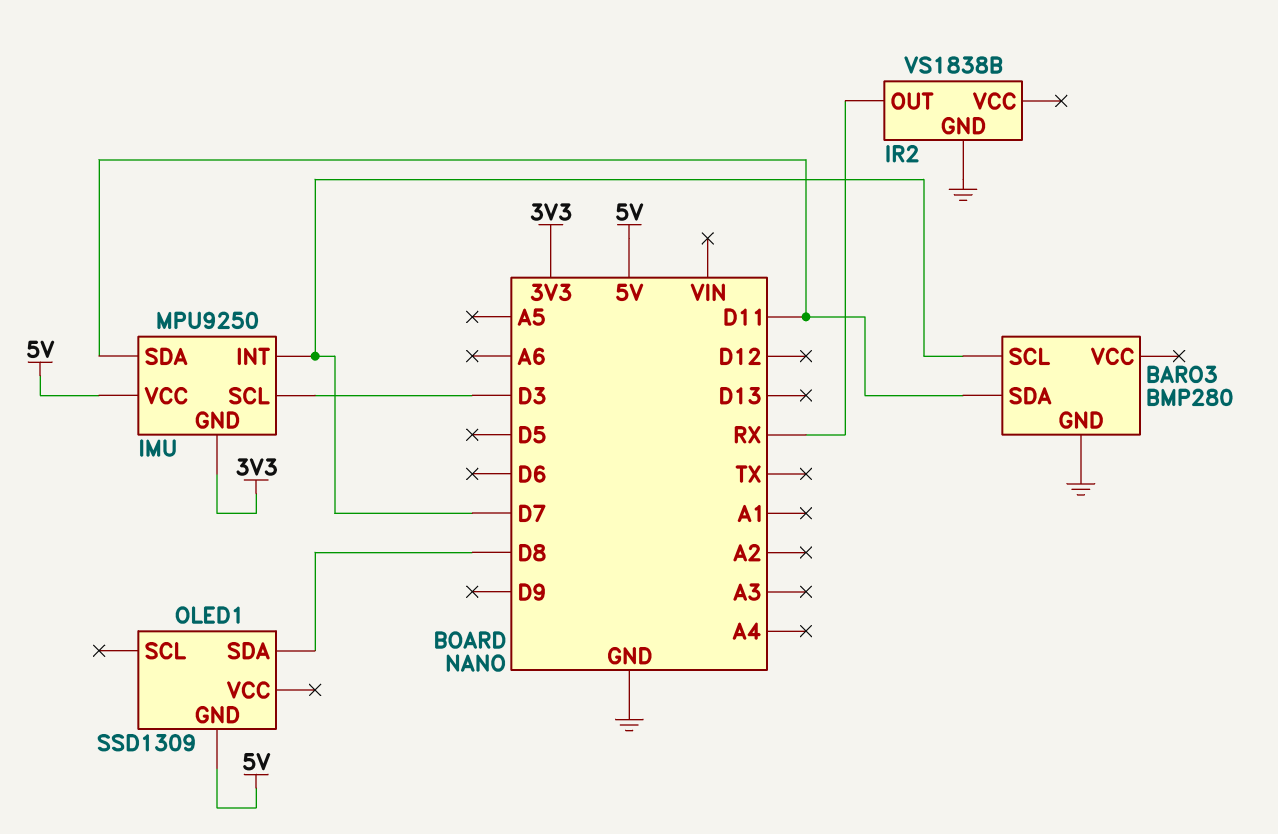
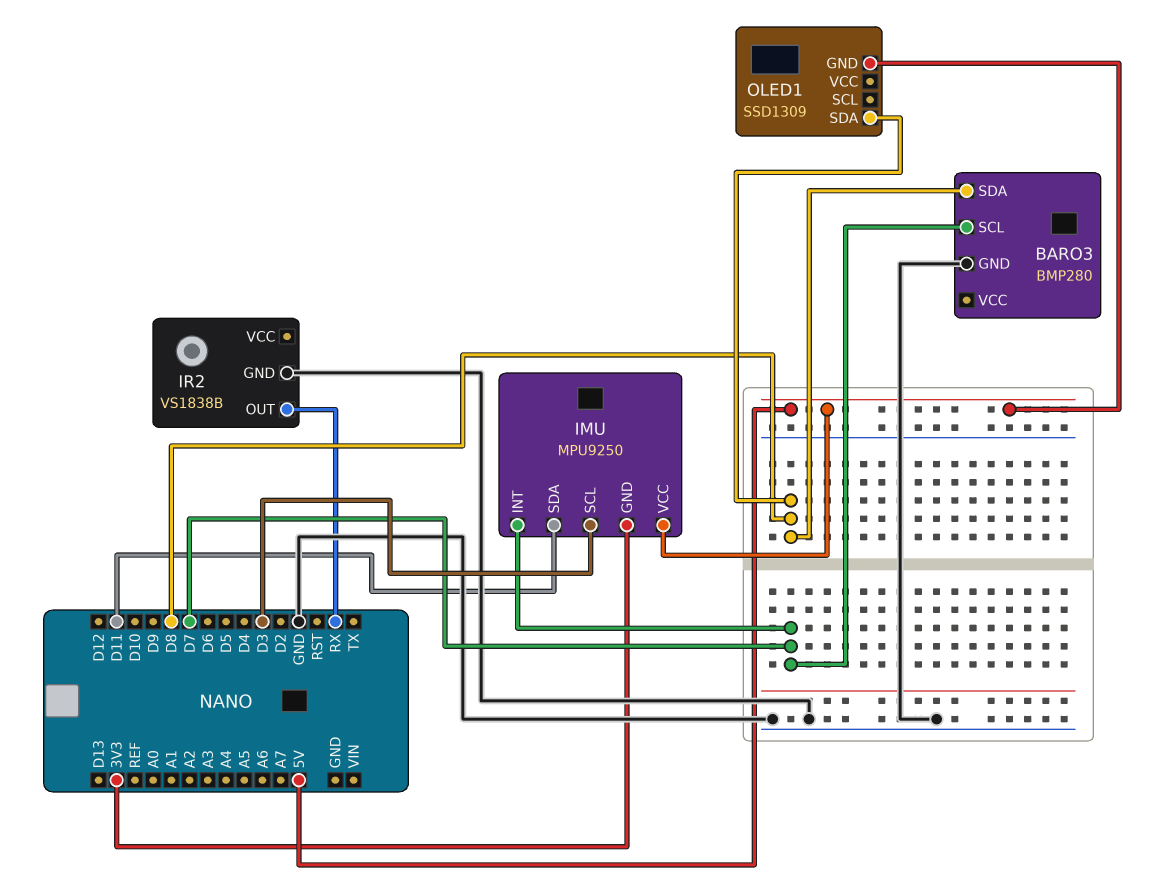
BARO3 pin SDA: D11 -> D8

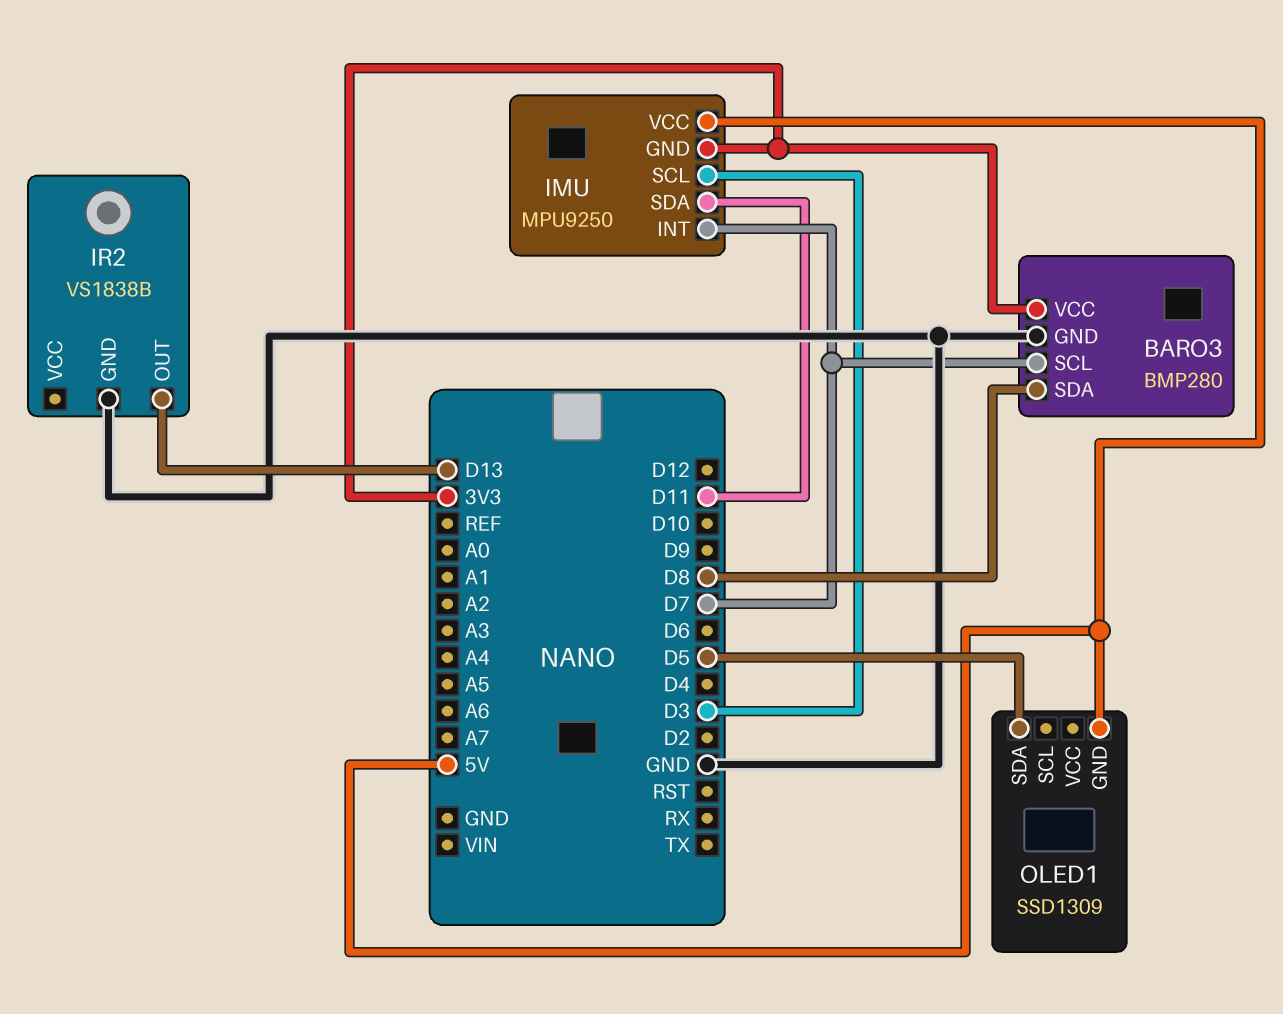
BARO3 pin VCC: none -> 3V3
IR2 pin OUT: RX -> D13
OLED1 pin SDA: D8 -> D5

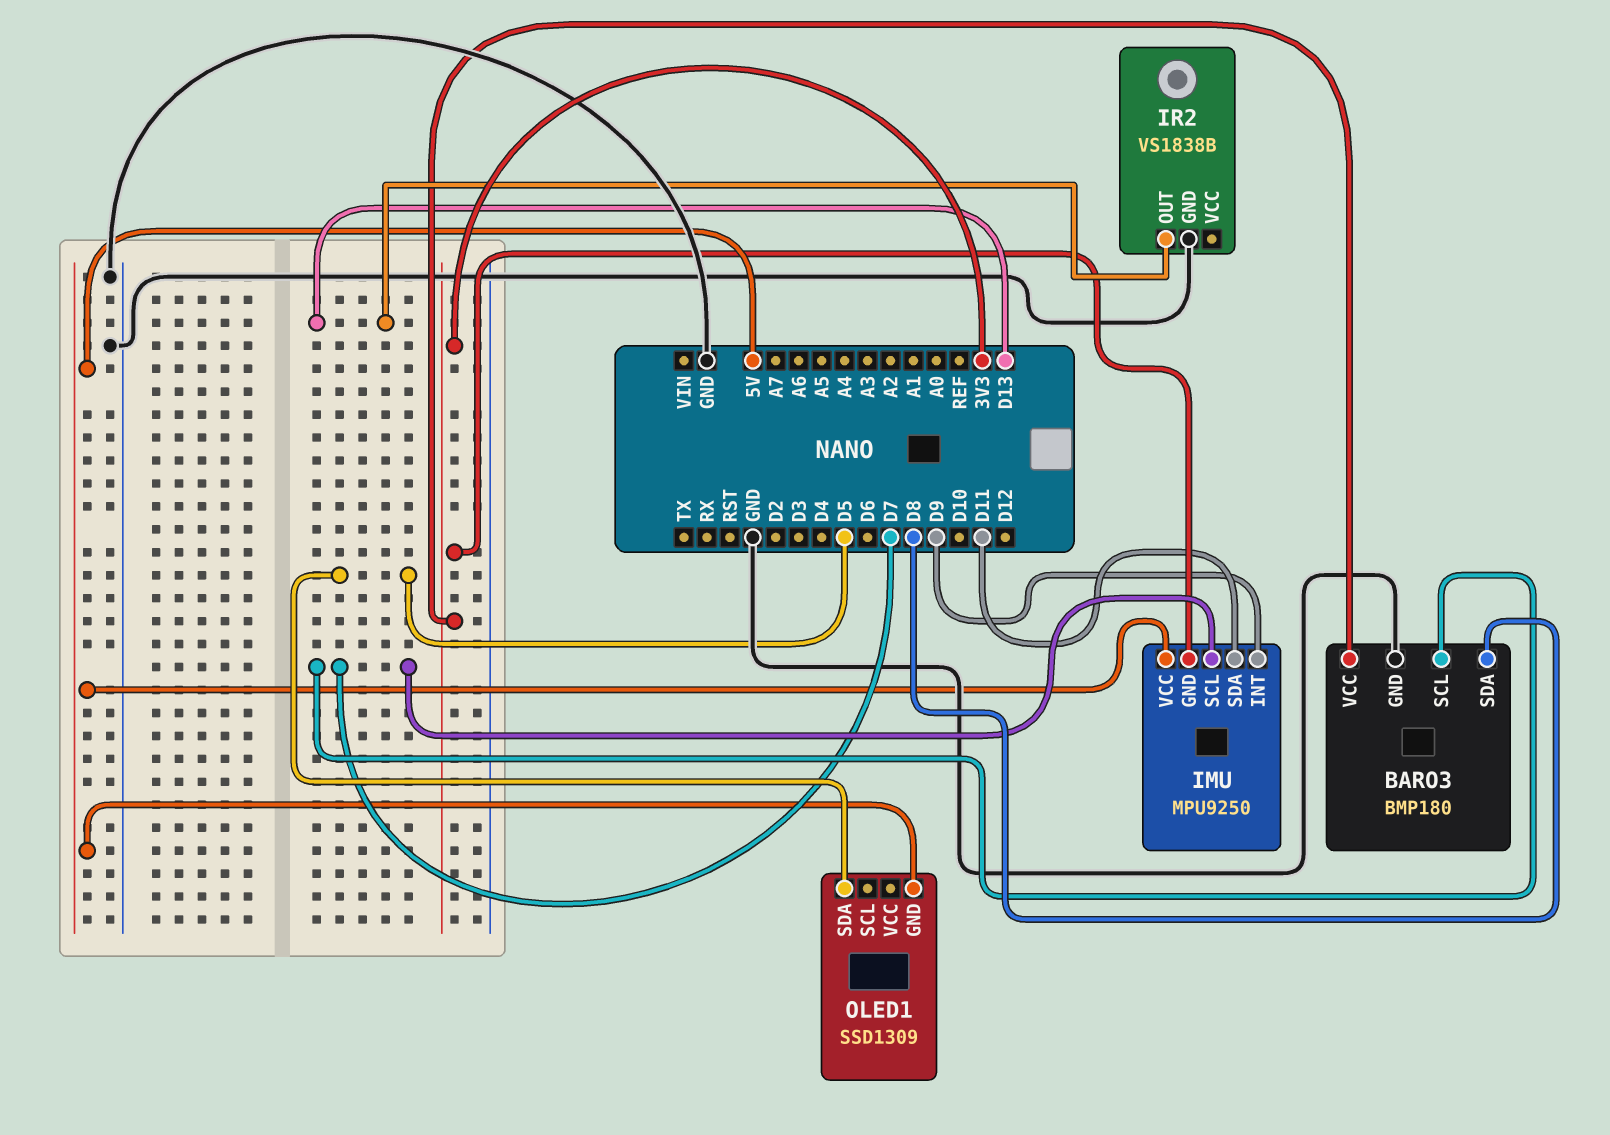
BARO3: BMP280 -> BMP180
IMU pin INT: D7 -> D9
IMU pin SCL: D3 -> D7

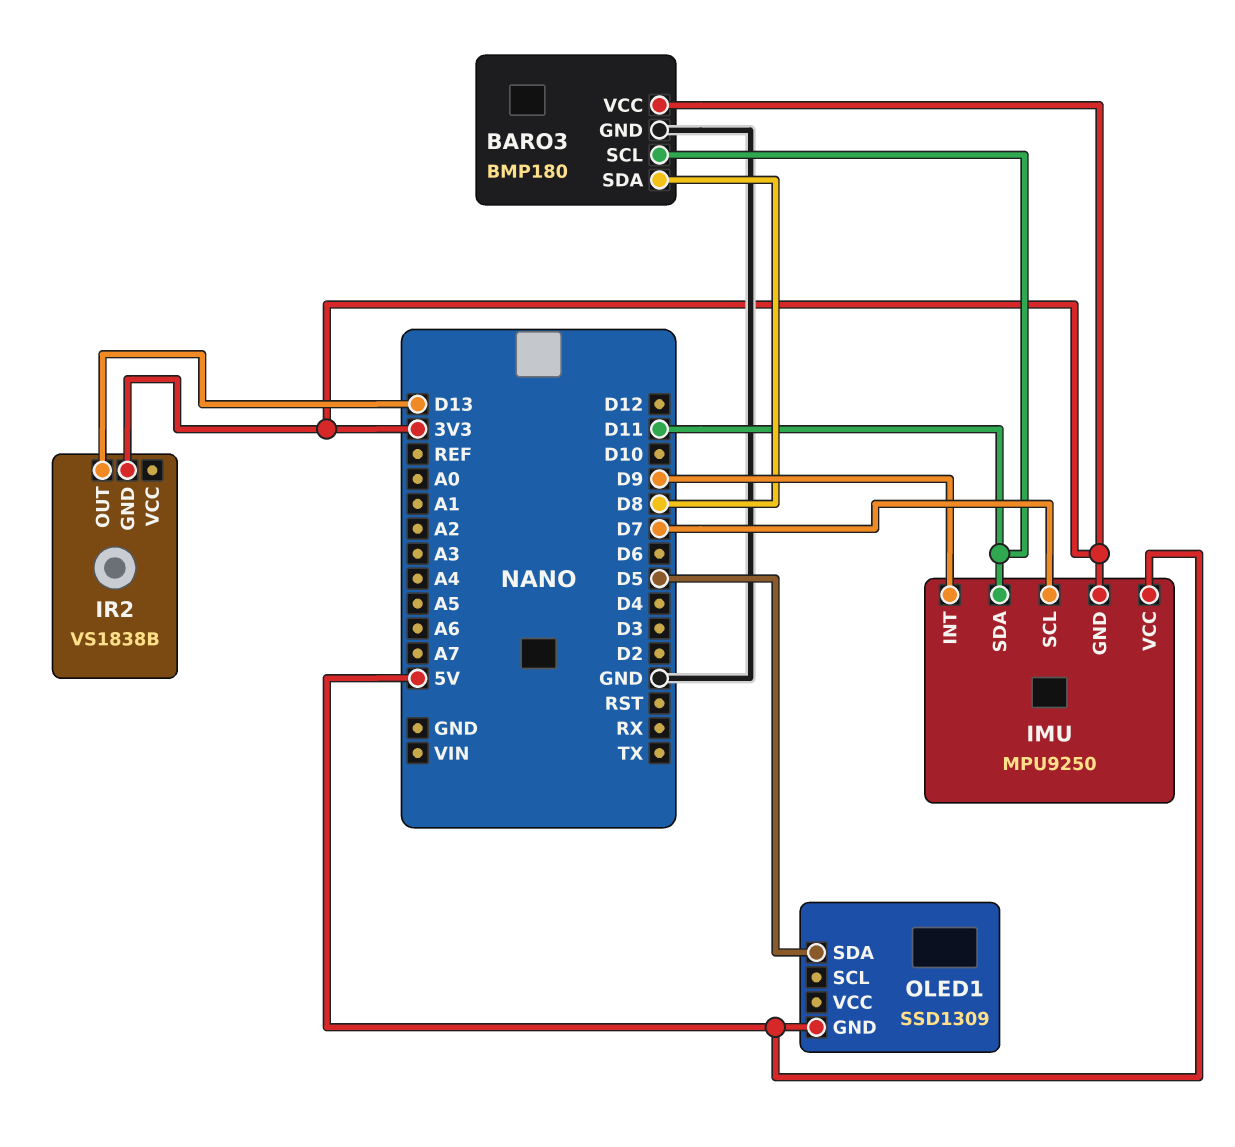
BARO3 pin SCL: D7 -> D11
IR2 pin GND: GND -> 3V3

